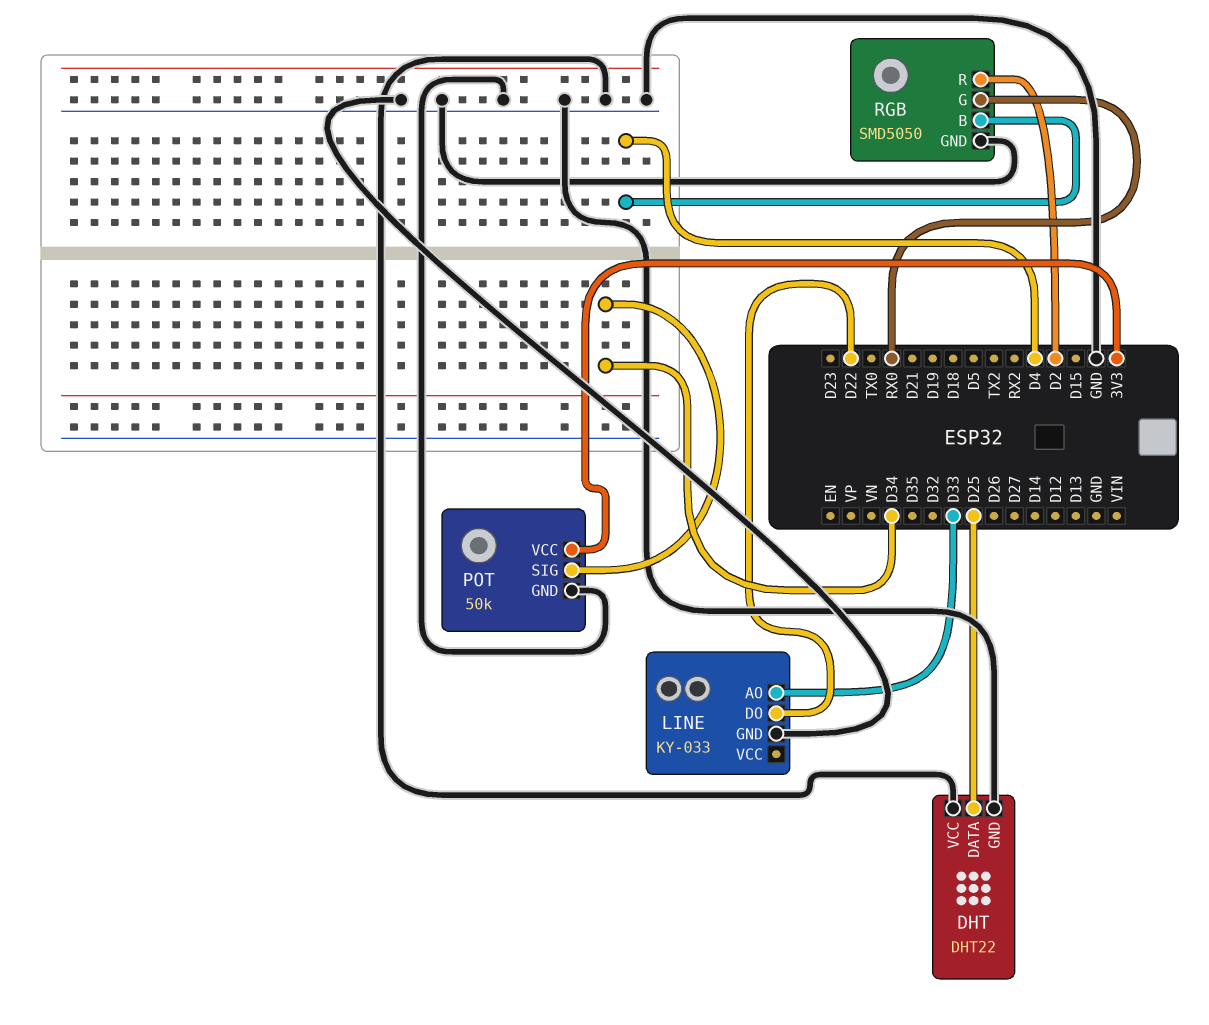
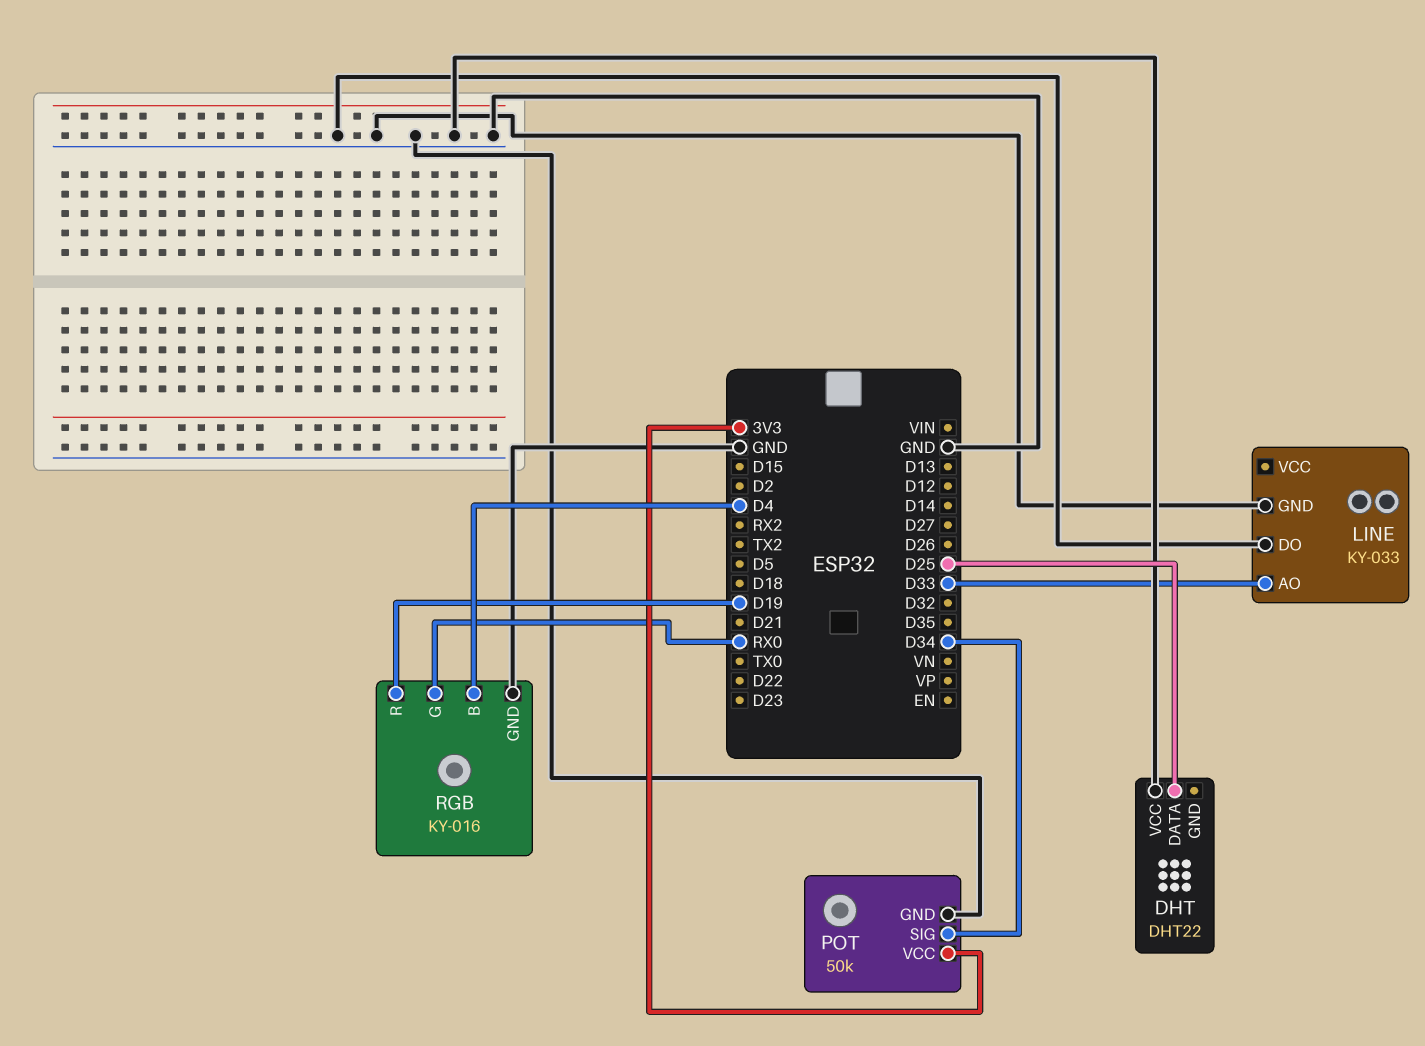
DHT pin GND: GND -> none
LINE pin DO: D22 -> GND
RGB: SMD5050 -> KY-016
RGB pin R: D2 -> D19

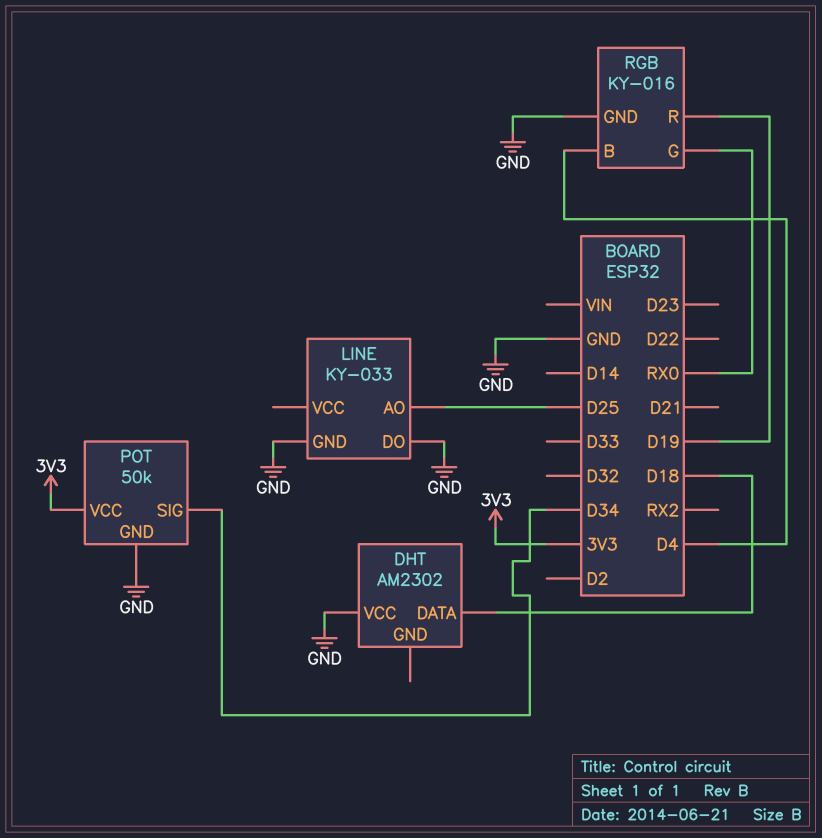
DHT: DHT22 -> AM2302
DHT pin DATA: D25 -> D18
LINE pin AO: D33 -> D25

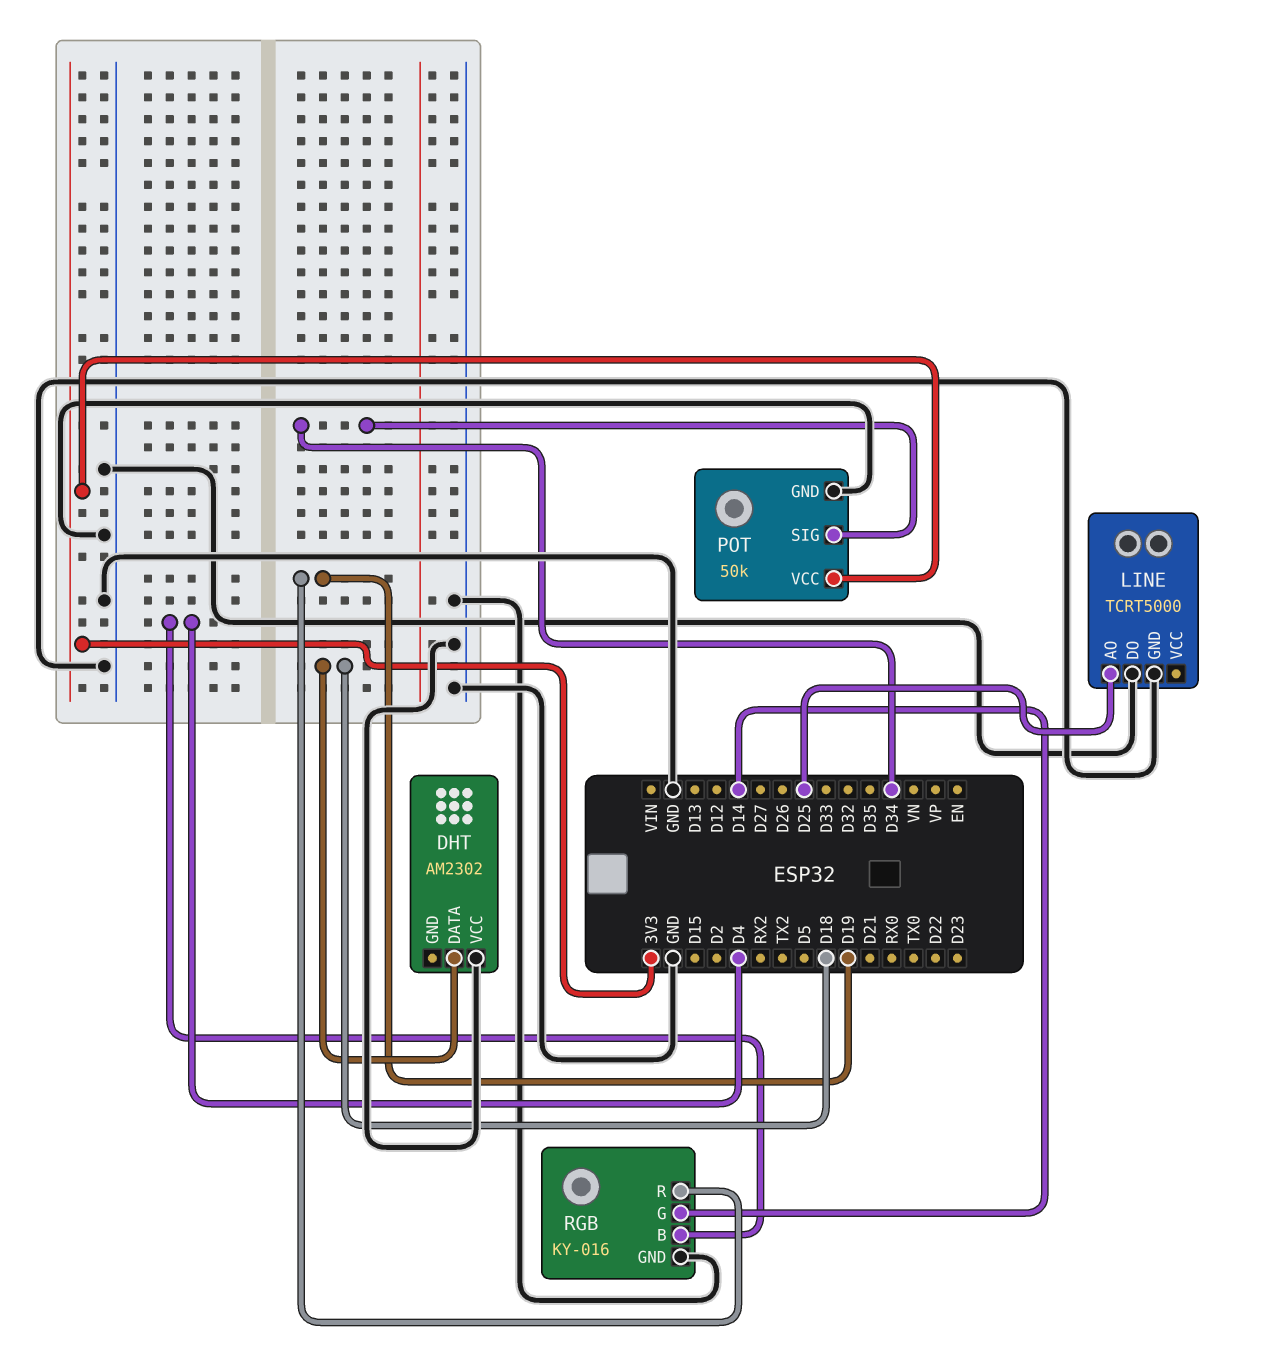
LINE: KY-033 -> TCRT5000
RGB pin G: RX0 -> D14

